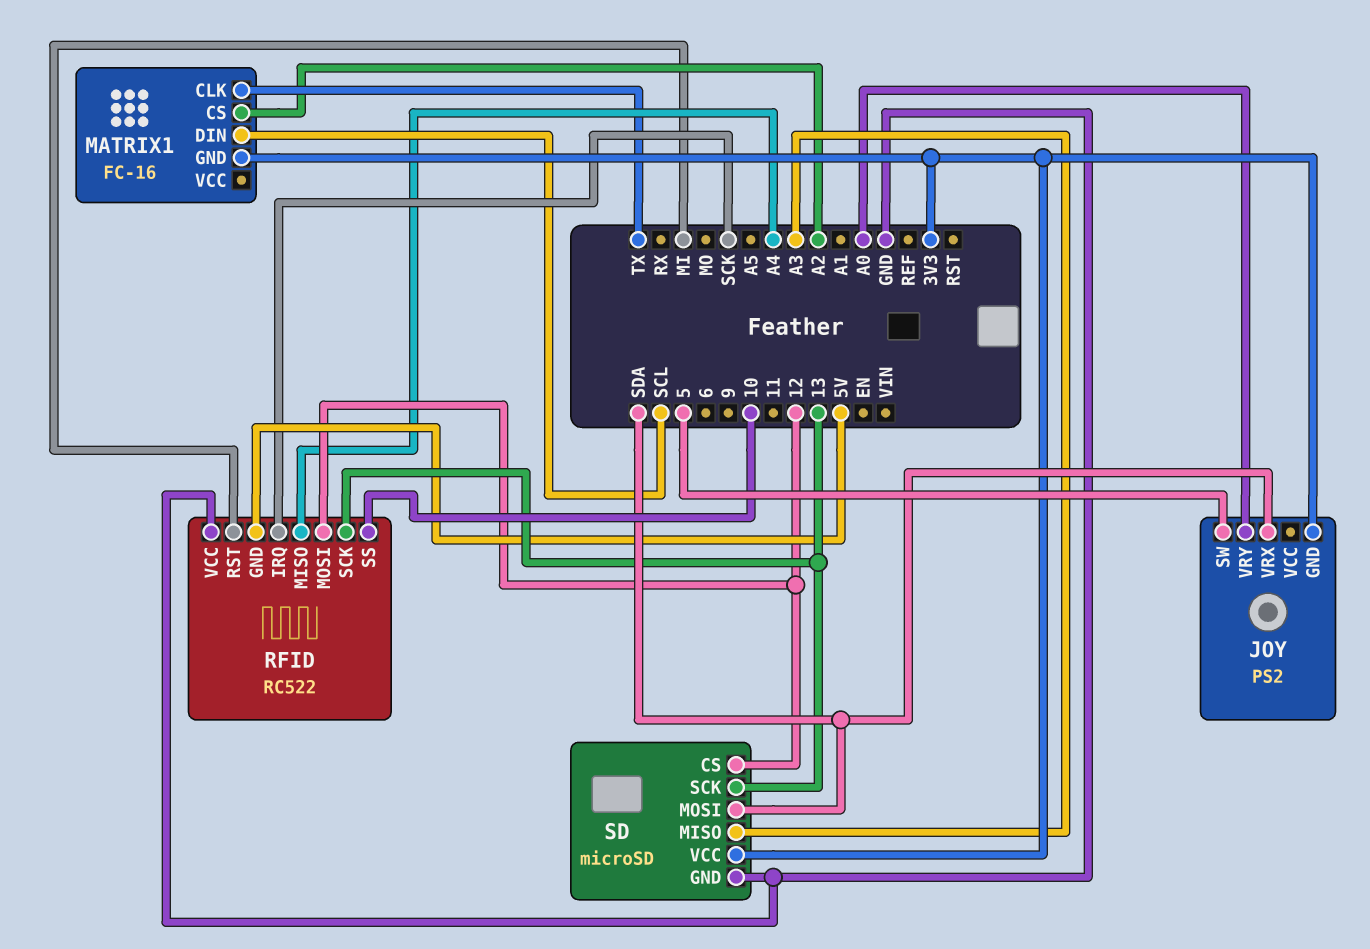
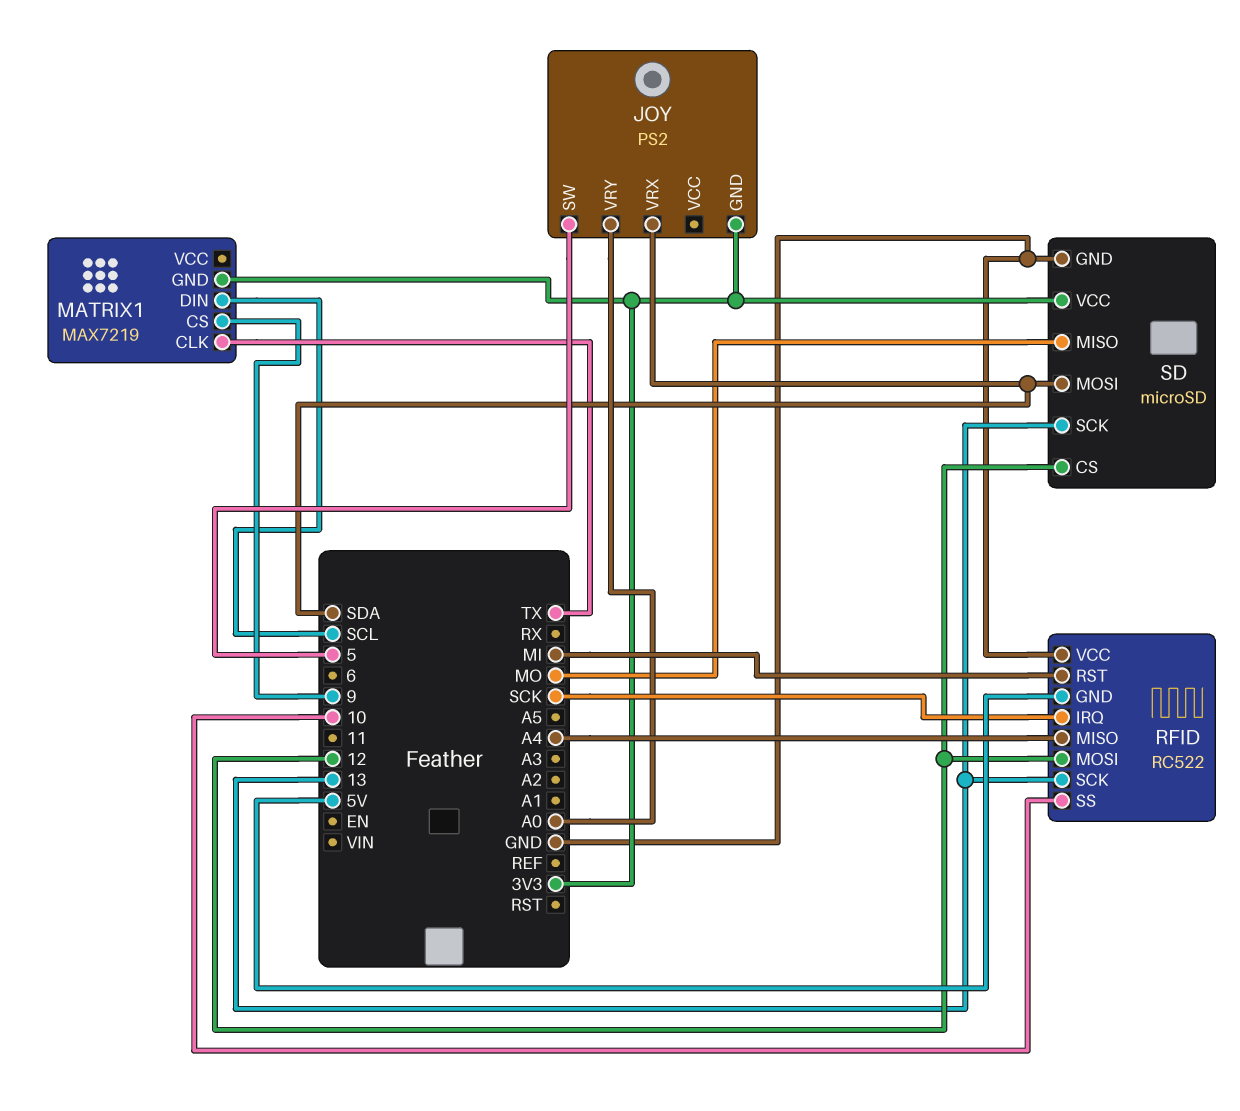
MATRIX1: FC-16 -> MAX7219
MATRIX1 pin CS: A2 -> 9
SD pin MISO: A3 -> MO

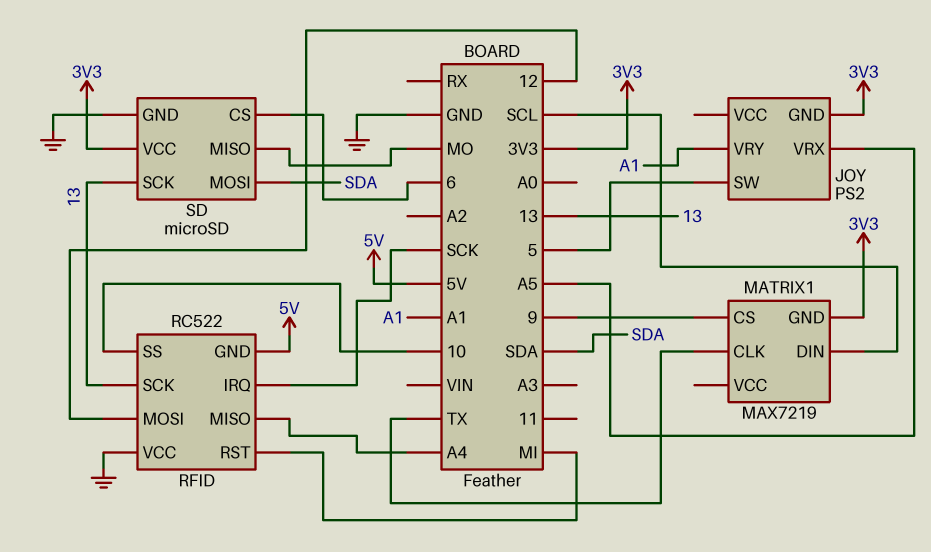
JOY pin VRX: SDA -> A5
JOY pin VRY: A0 -> A1
SD pin CS: 12 -> 6

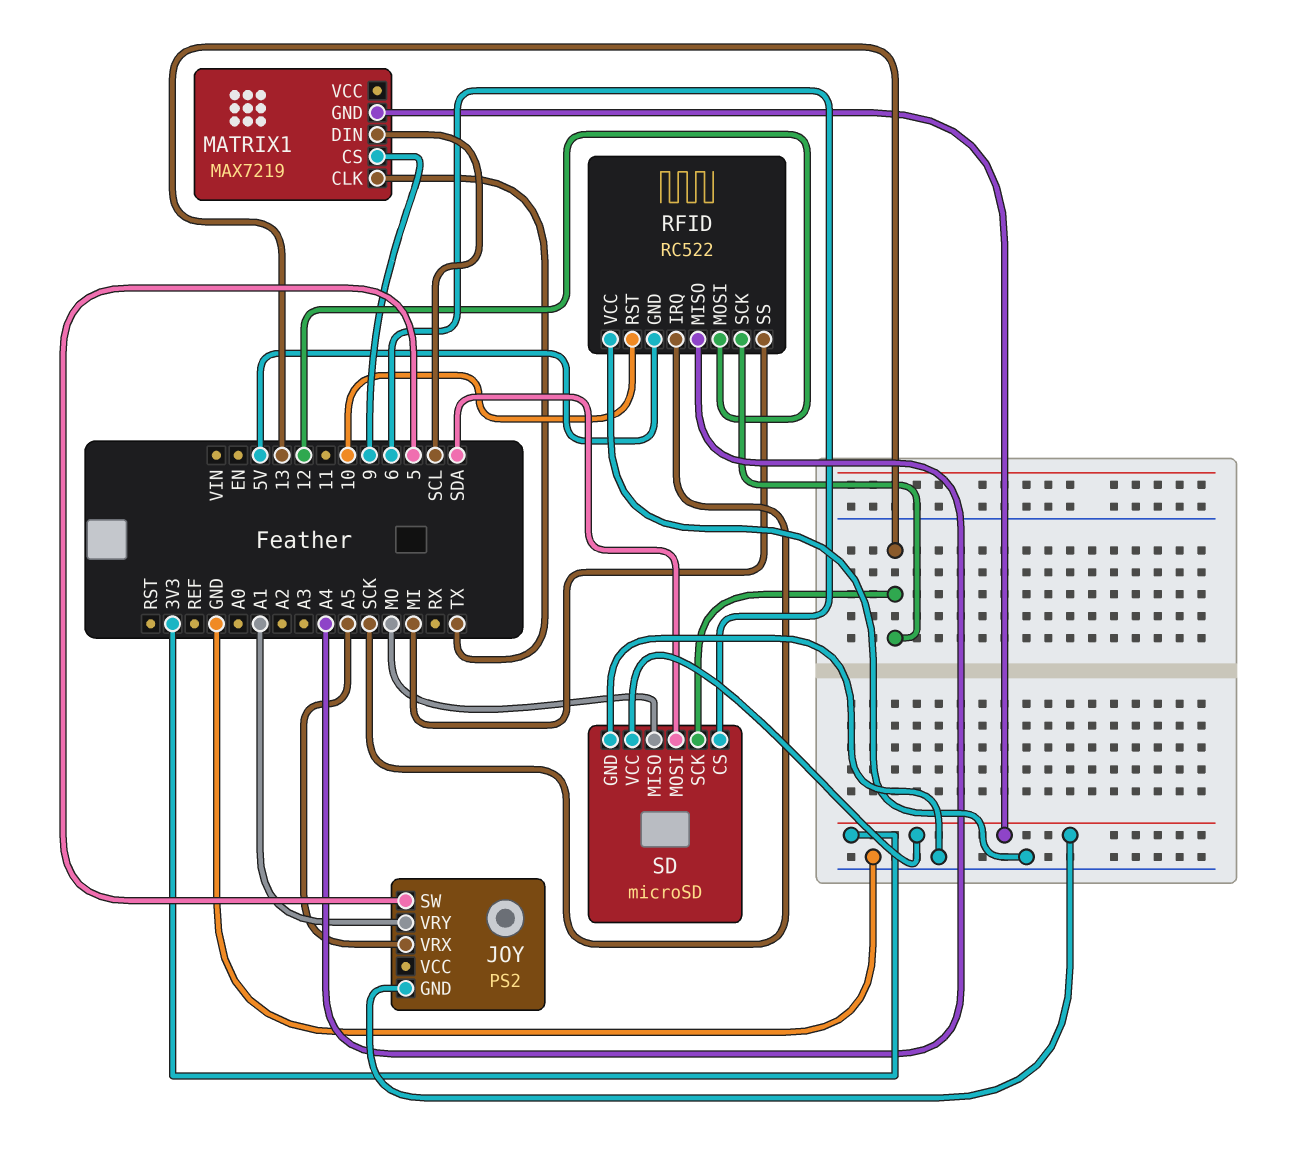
RFID pin RST: MI -> 10
RFID pin SS: 10 -> MI

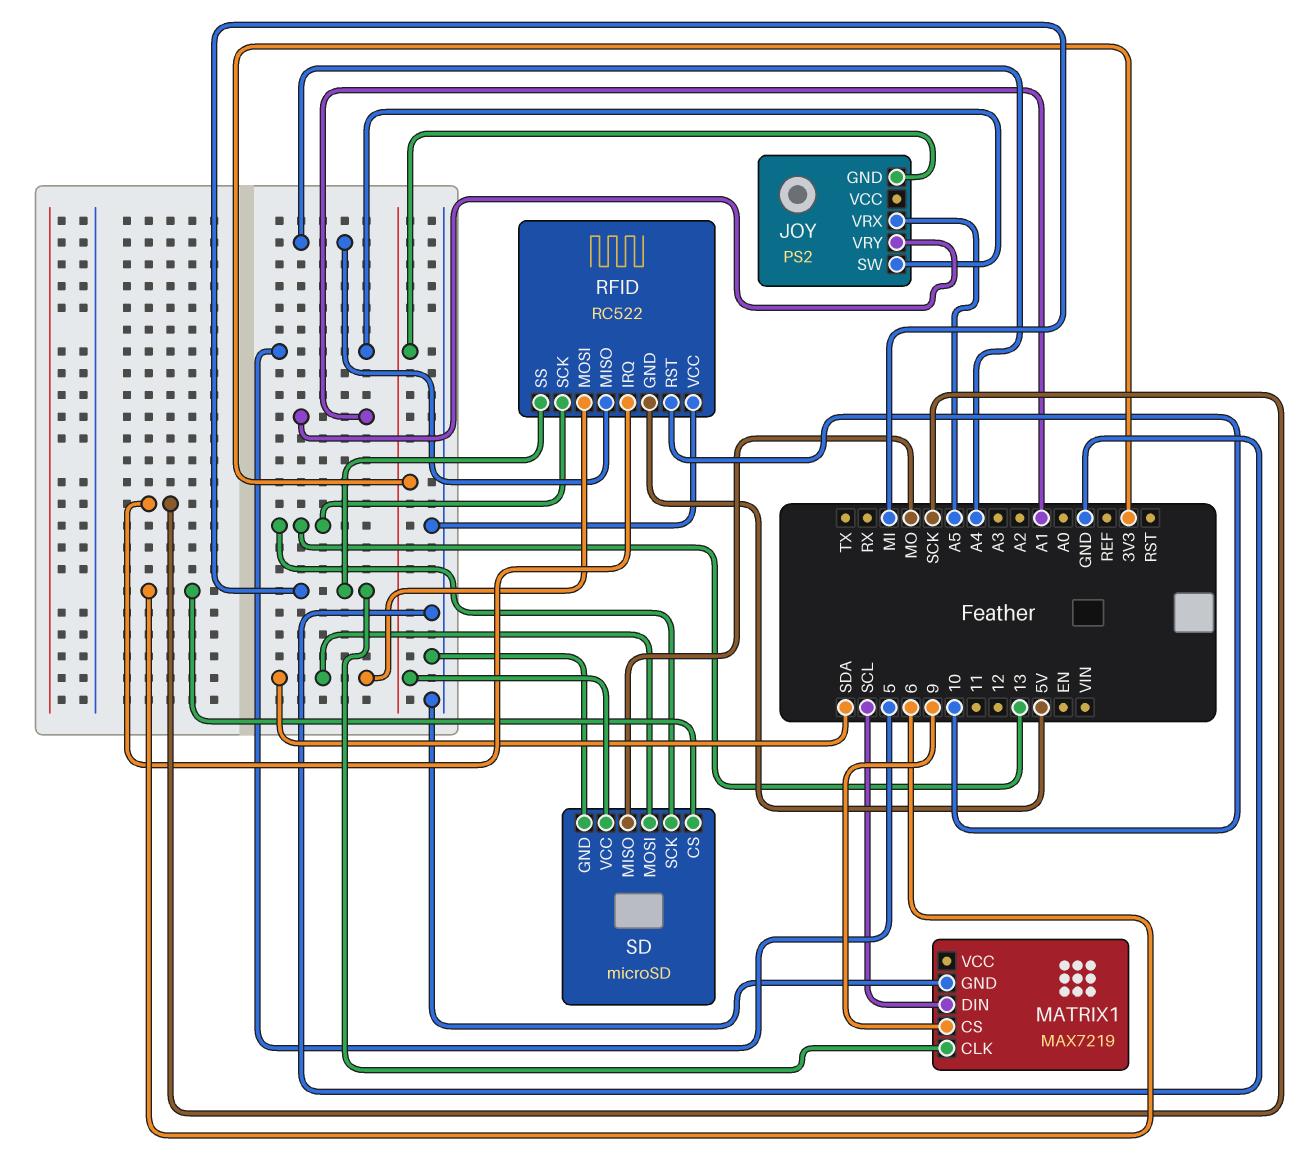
MATRIX1 pin CLK: TX -> MI
MATRIX1 pin GND: 3V3 -> GND
RFID pin MOSI: 12 -> SDA

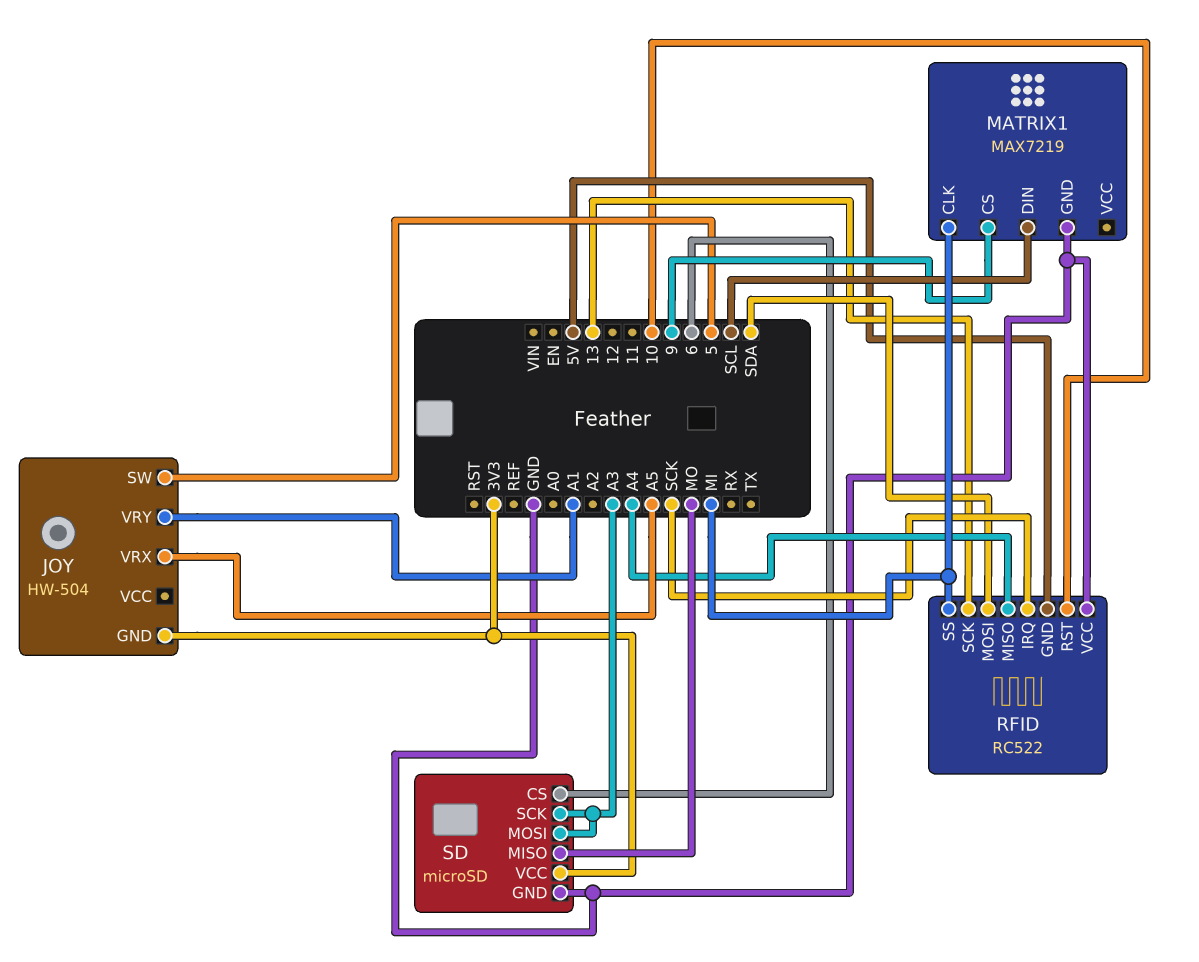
JOY: PS2 -> HW-504
SD pin MOSI: SDA -> A3
SD pin SCK: 13 -> A3

